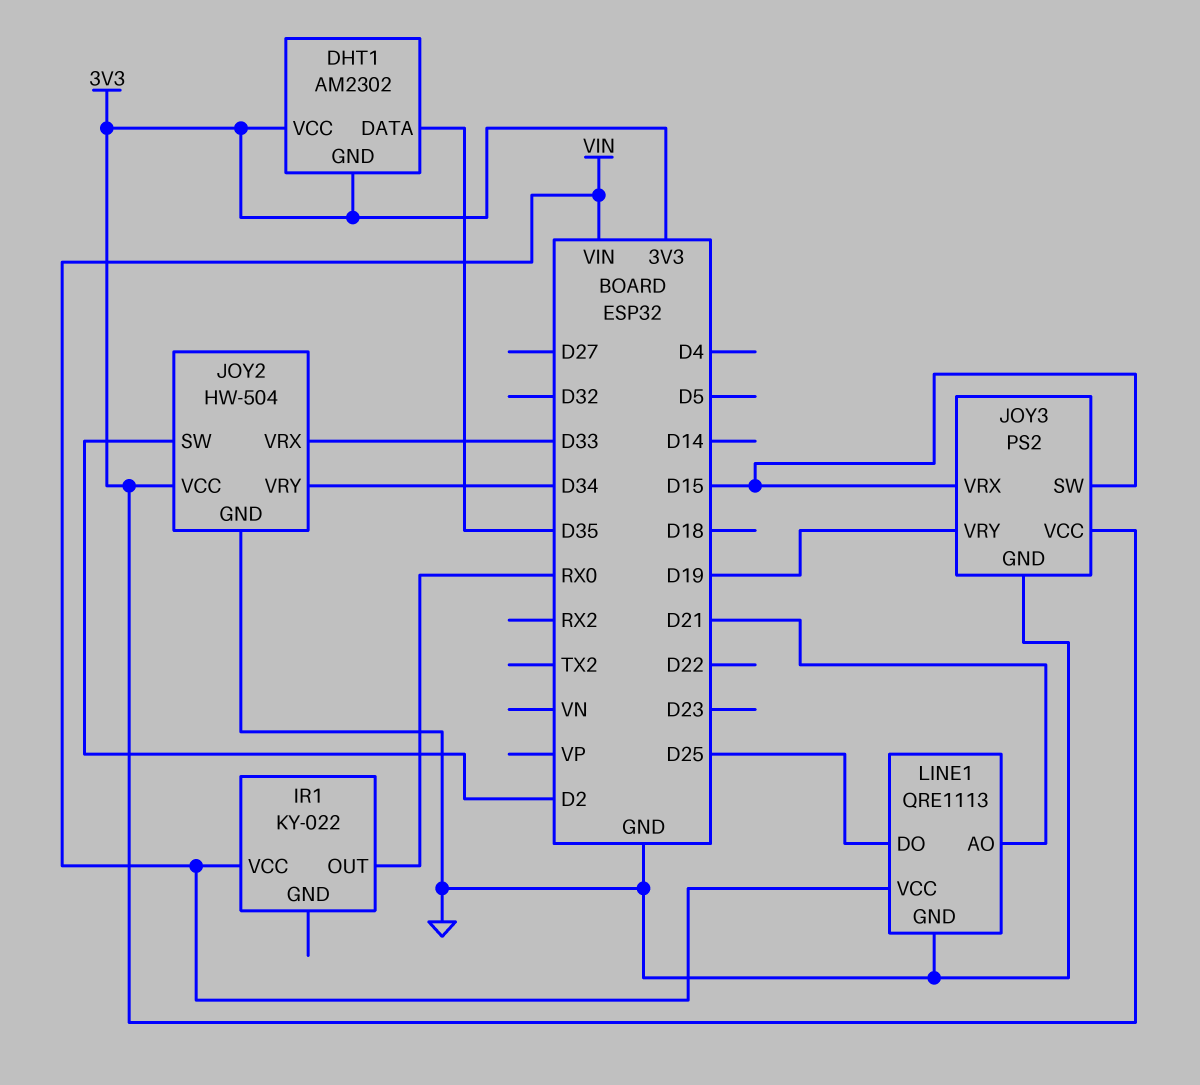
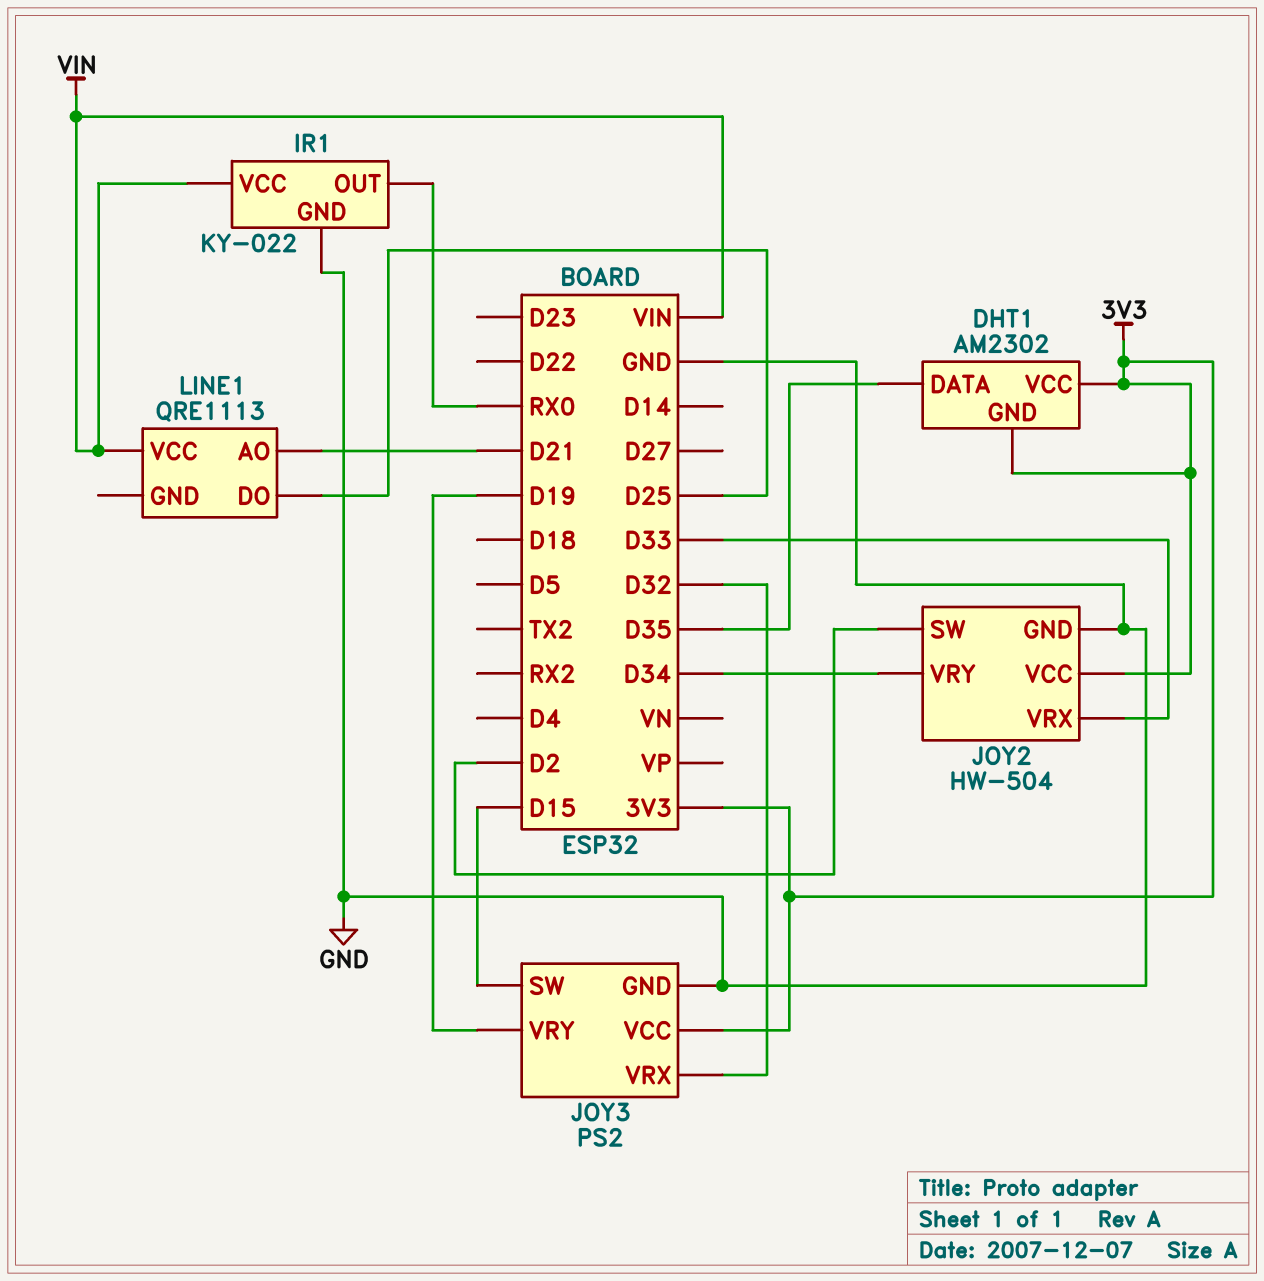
IR1 pin GND: none -> GND
JOY3 pin VRX: D15 -> D32
LINE1 pin GND: GND -> none

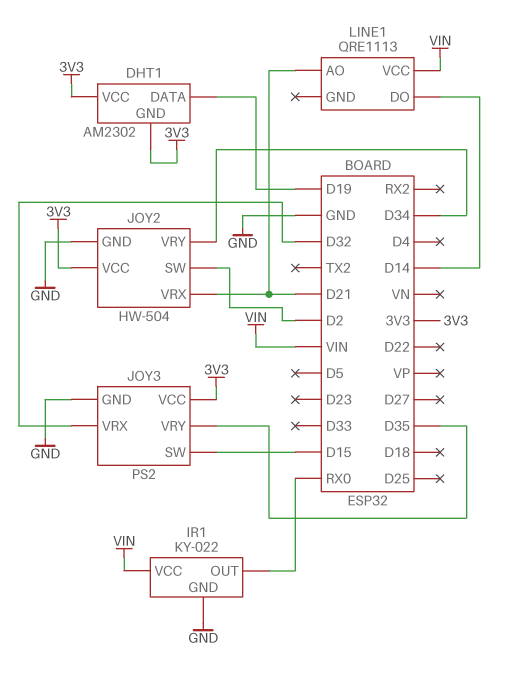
DHT1 pin DATA: D35 -> D19
JOY2 pin VRX: D33 -> D21
JOY3 pin VRY: D19 -> D35
LINE1 pin DO: D25 -> D14

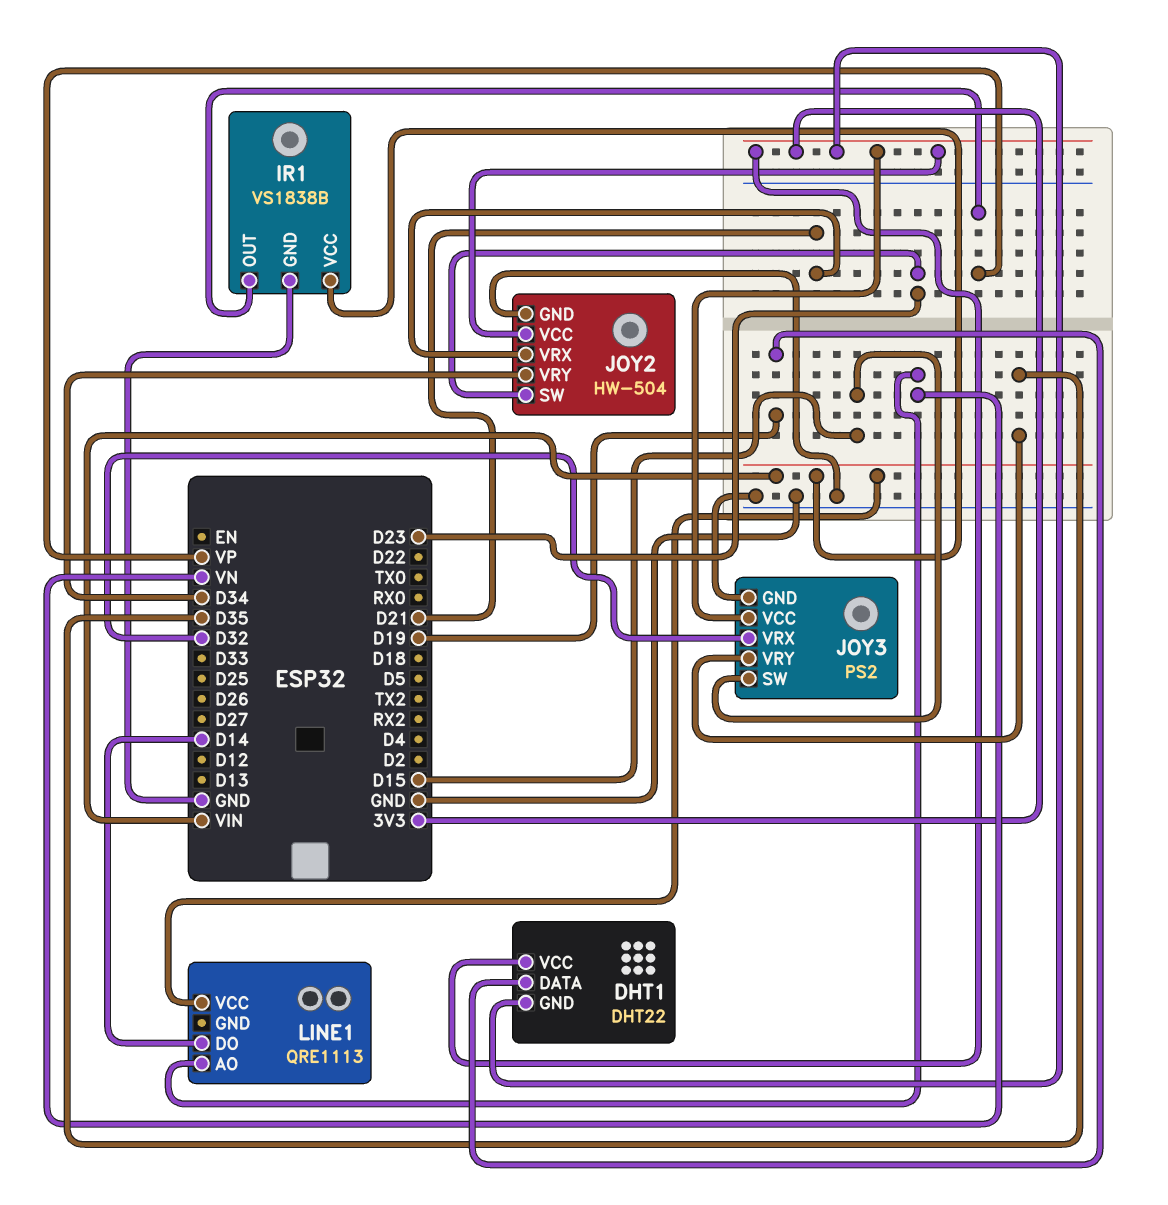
DHT1: AM2302 -> DHT22
IR1: KY-022 -> VS1838B
IR1 pin OUT: RX0 -> VP
JOY2 pin SW: D2 -> D23
LINE1 pin AO: D21 -> VN

